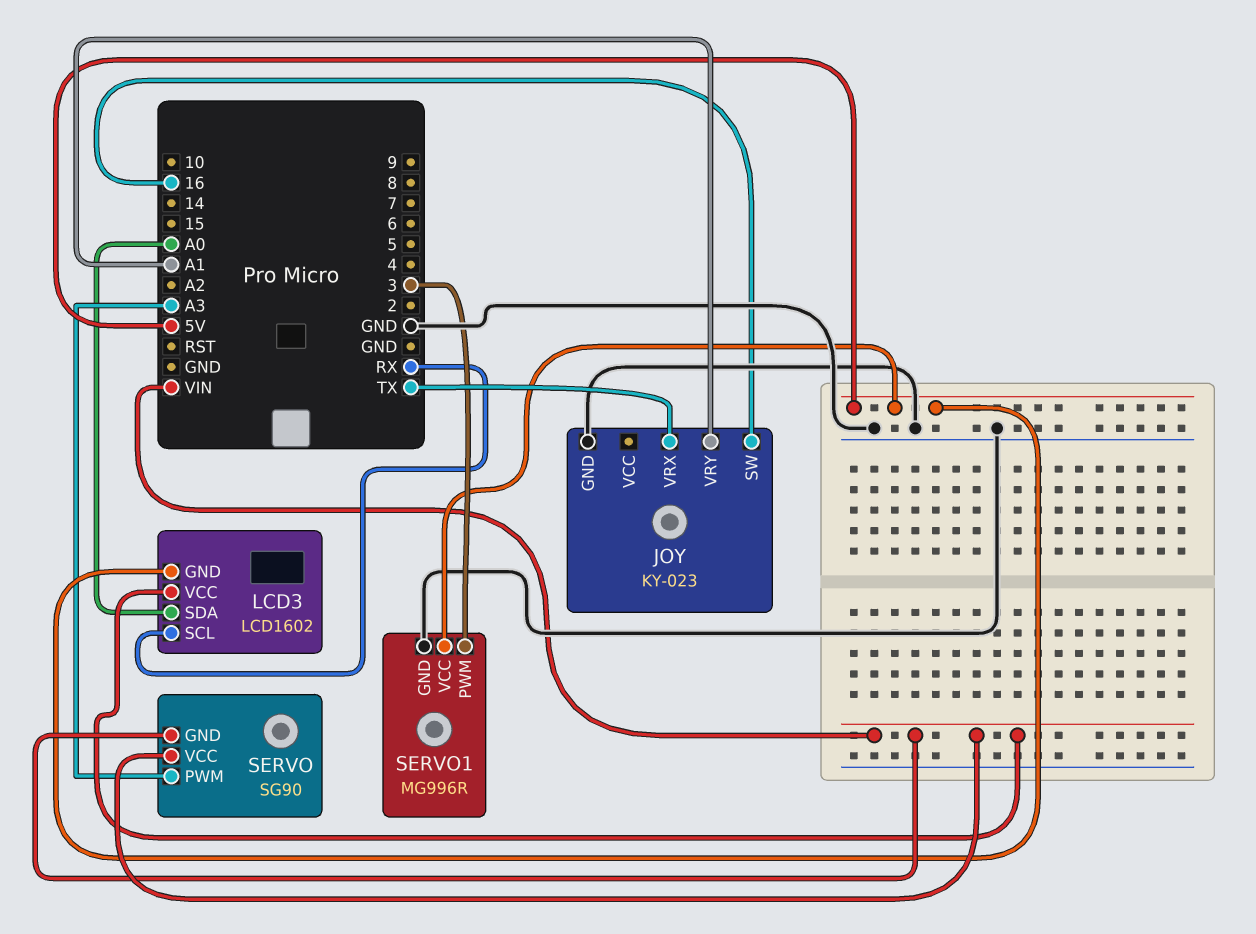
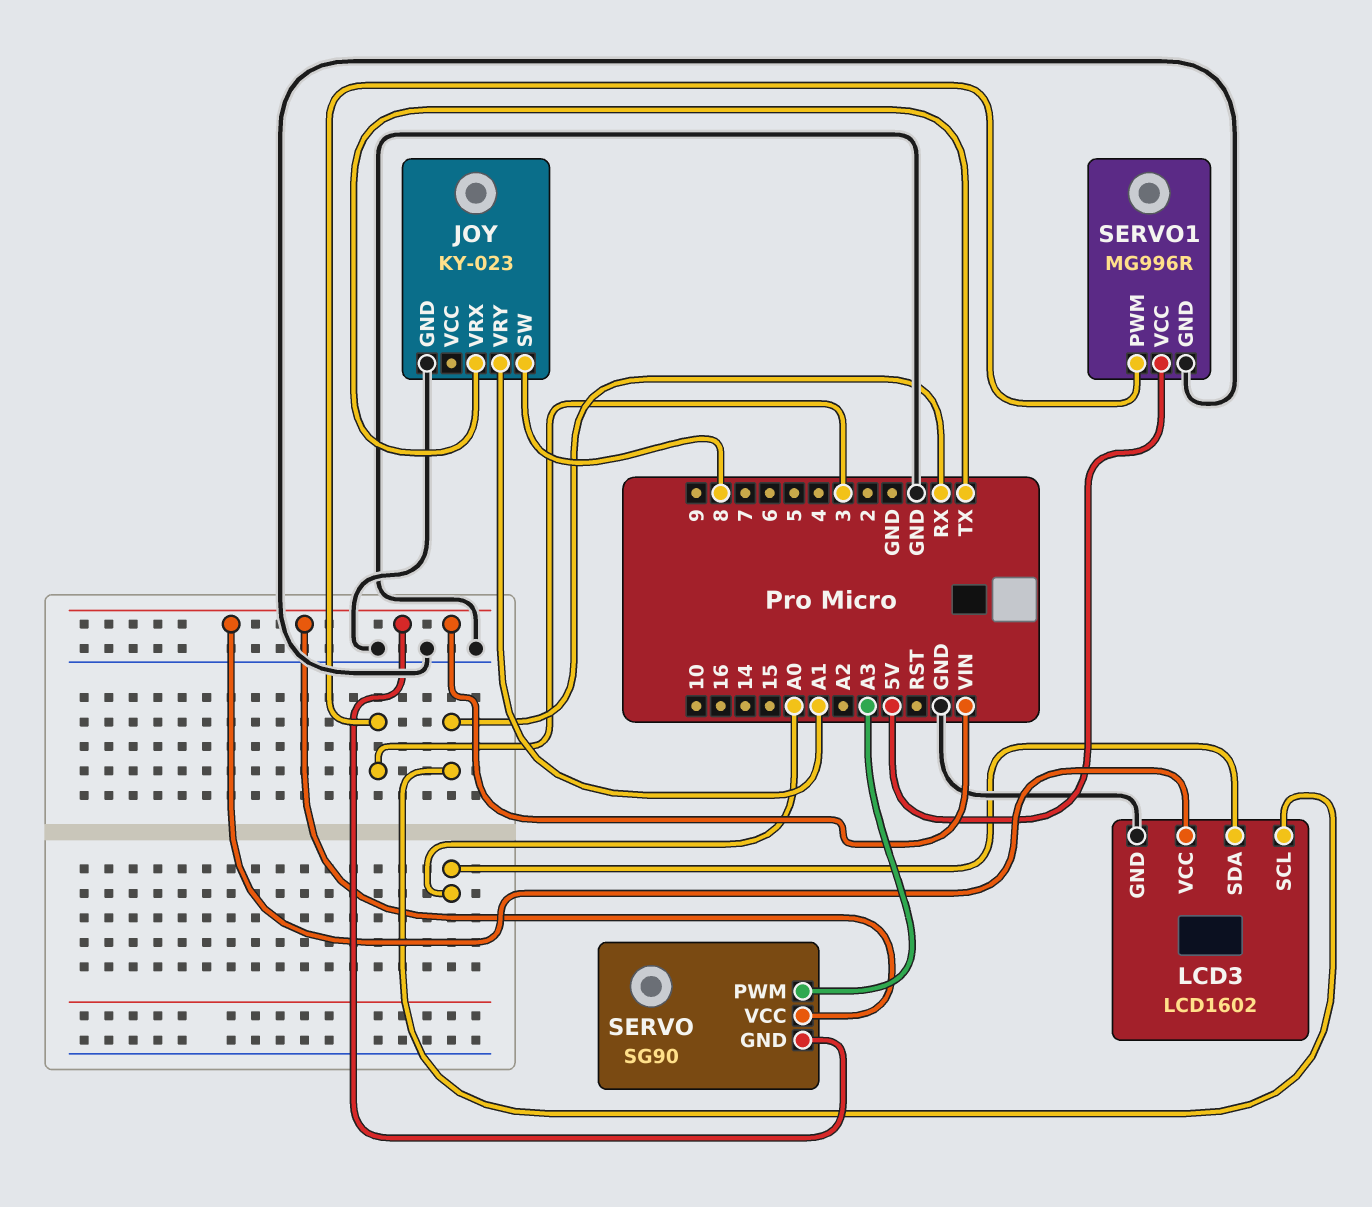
JOY pin SW: 16 -> 8
LCD3 pin GND: 5V -> GND

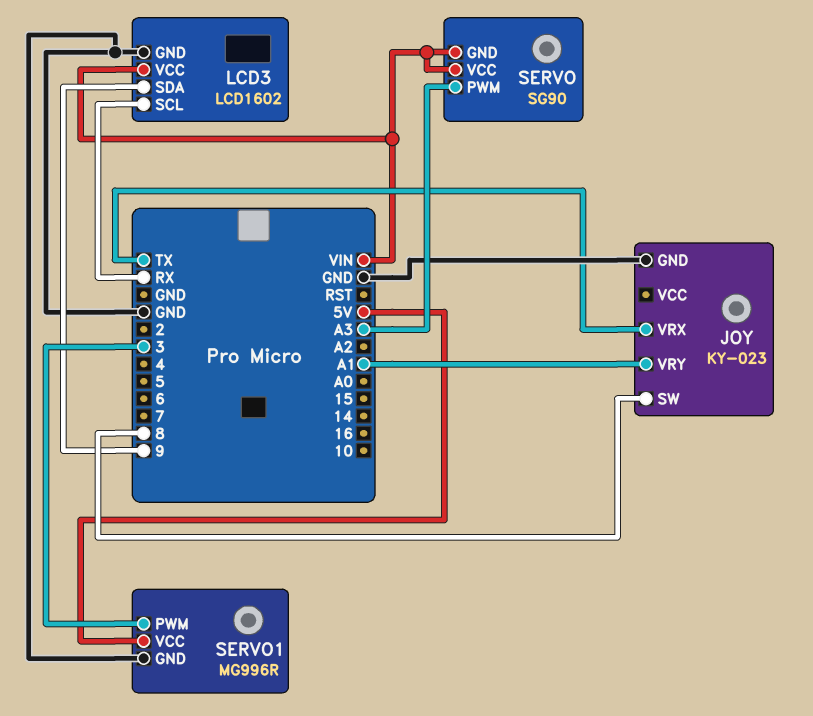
LCD3 pin SDA: A0 -> 9

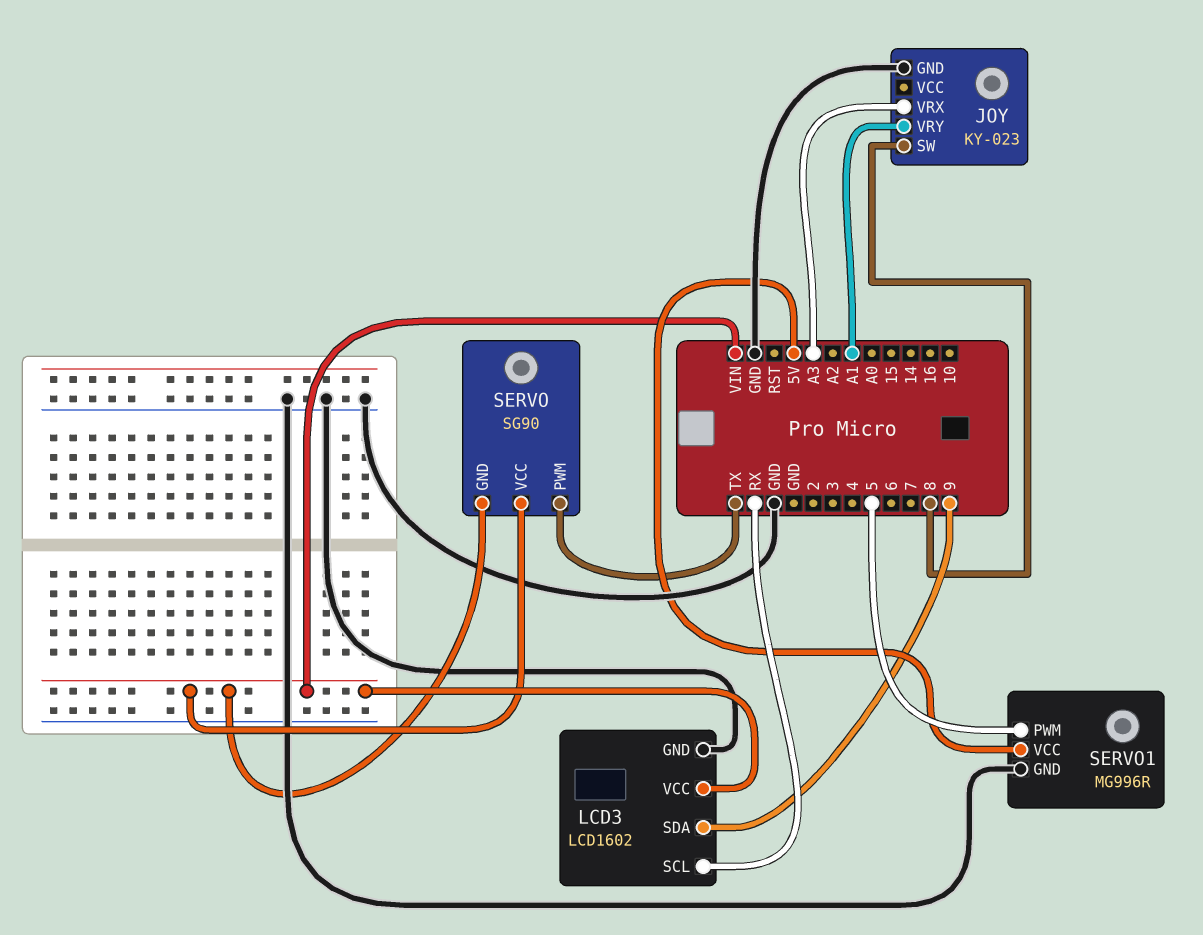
JOY pin VRX: TX -> A3
SERVO pin PWM: A3 -> TX
SERVO1 pin PWM: 3 -> 5

